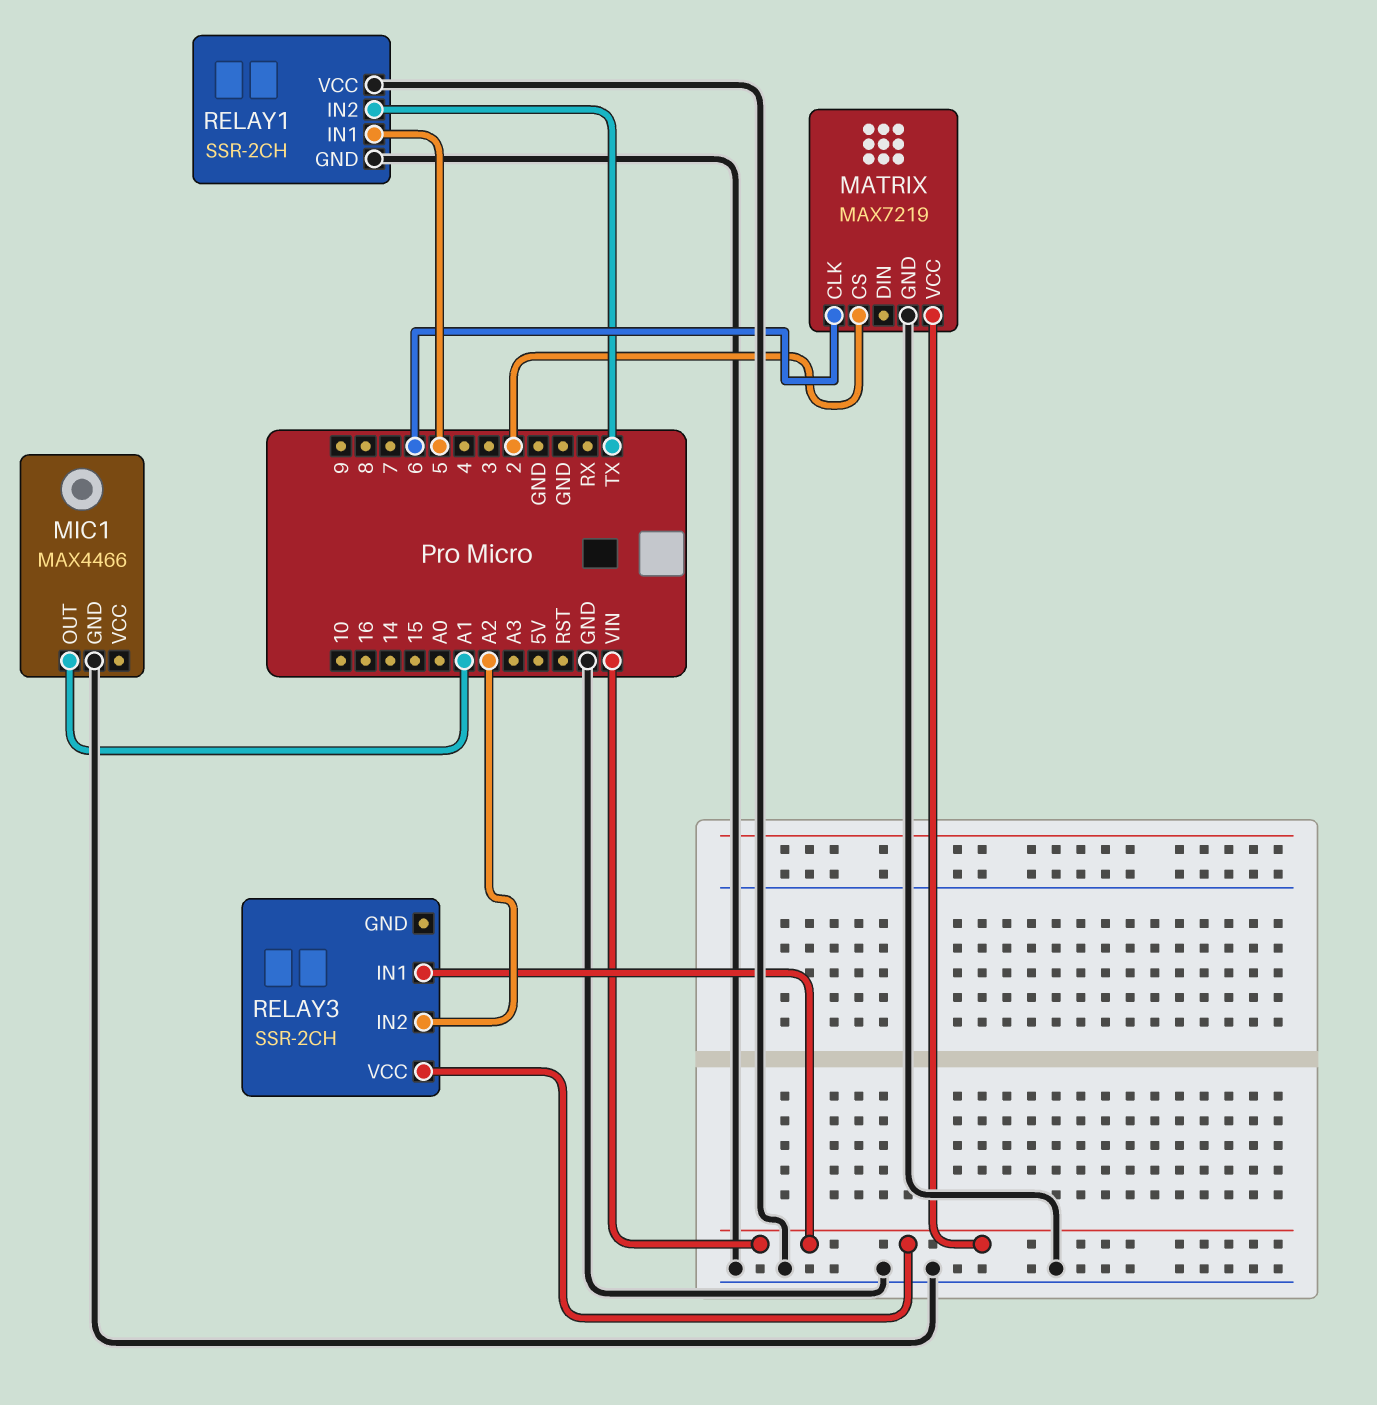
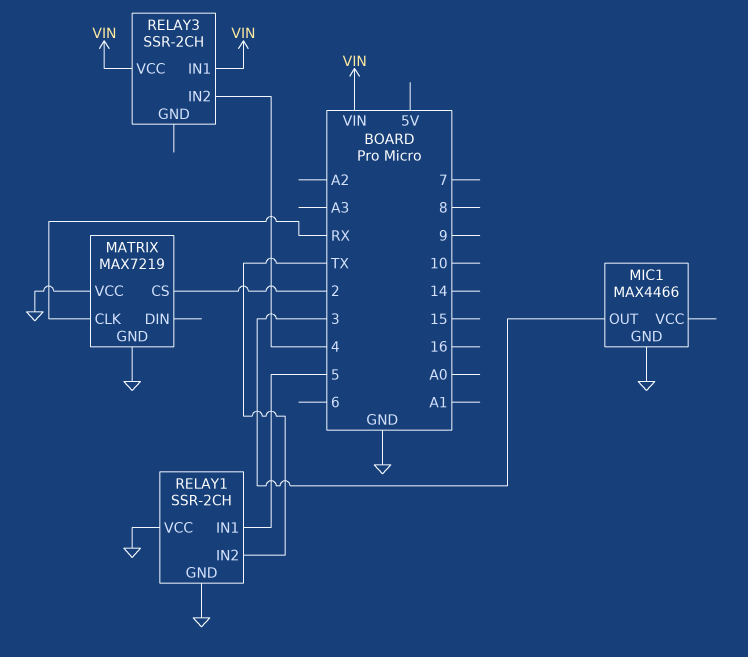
MATRIX pin CLK: 6 -> RX
MATRIX pin VCC: VIN -> GND
MIC1 pin OUT: A1 -> 3
RELAY3 pin IN2: A2 -> 4

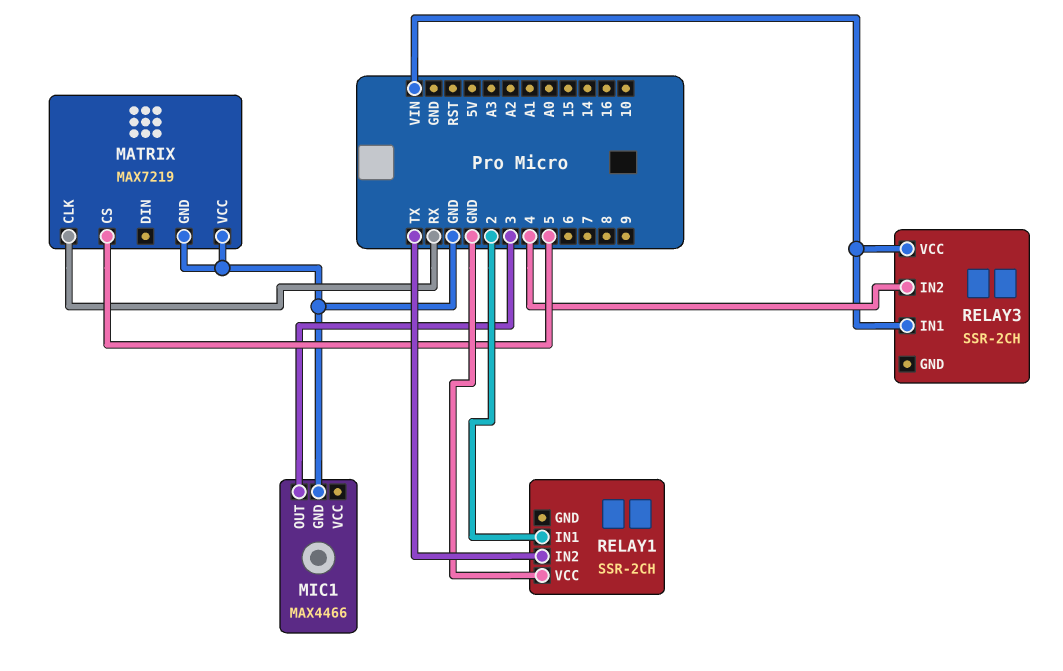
MATRIX pin CS: 2 -> 5
RELAY1 pin GND: GND -> none
RELAY1 pin IN1: 5 -> 2

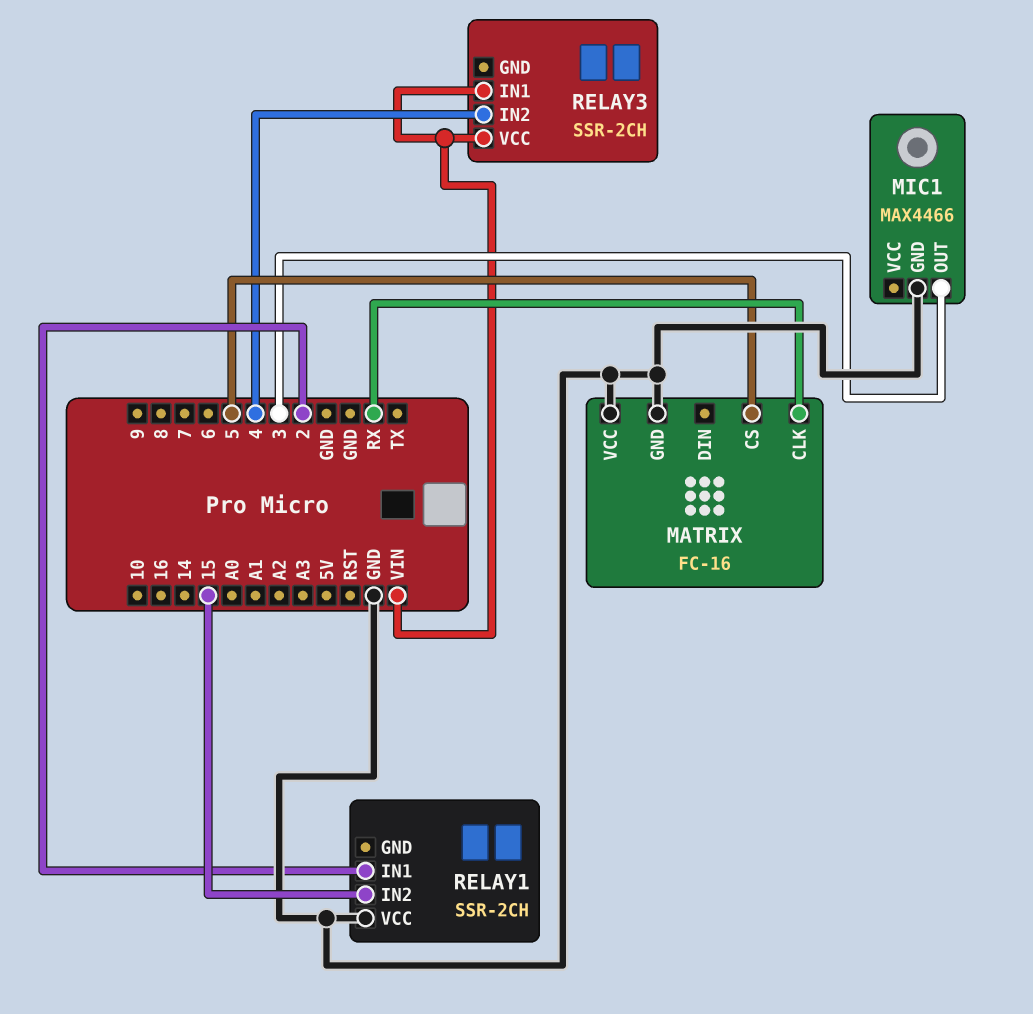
MATRIX: MAX7219 -> FC-16
RELAY1 pin IN2: TX -> 15

